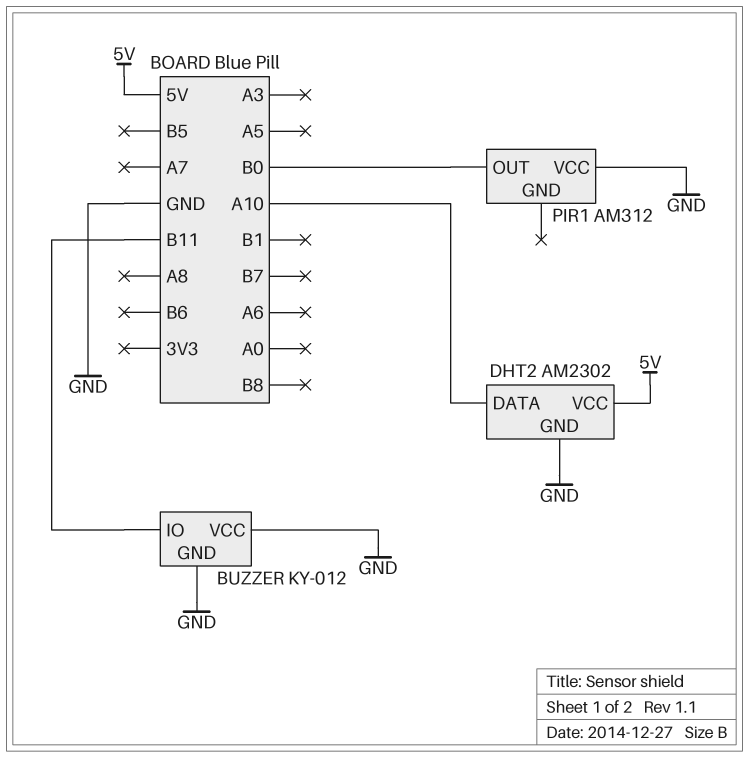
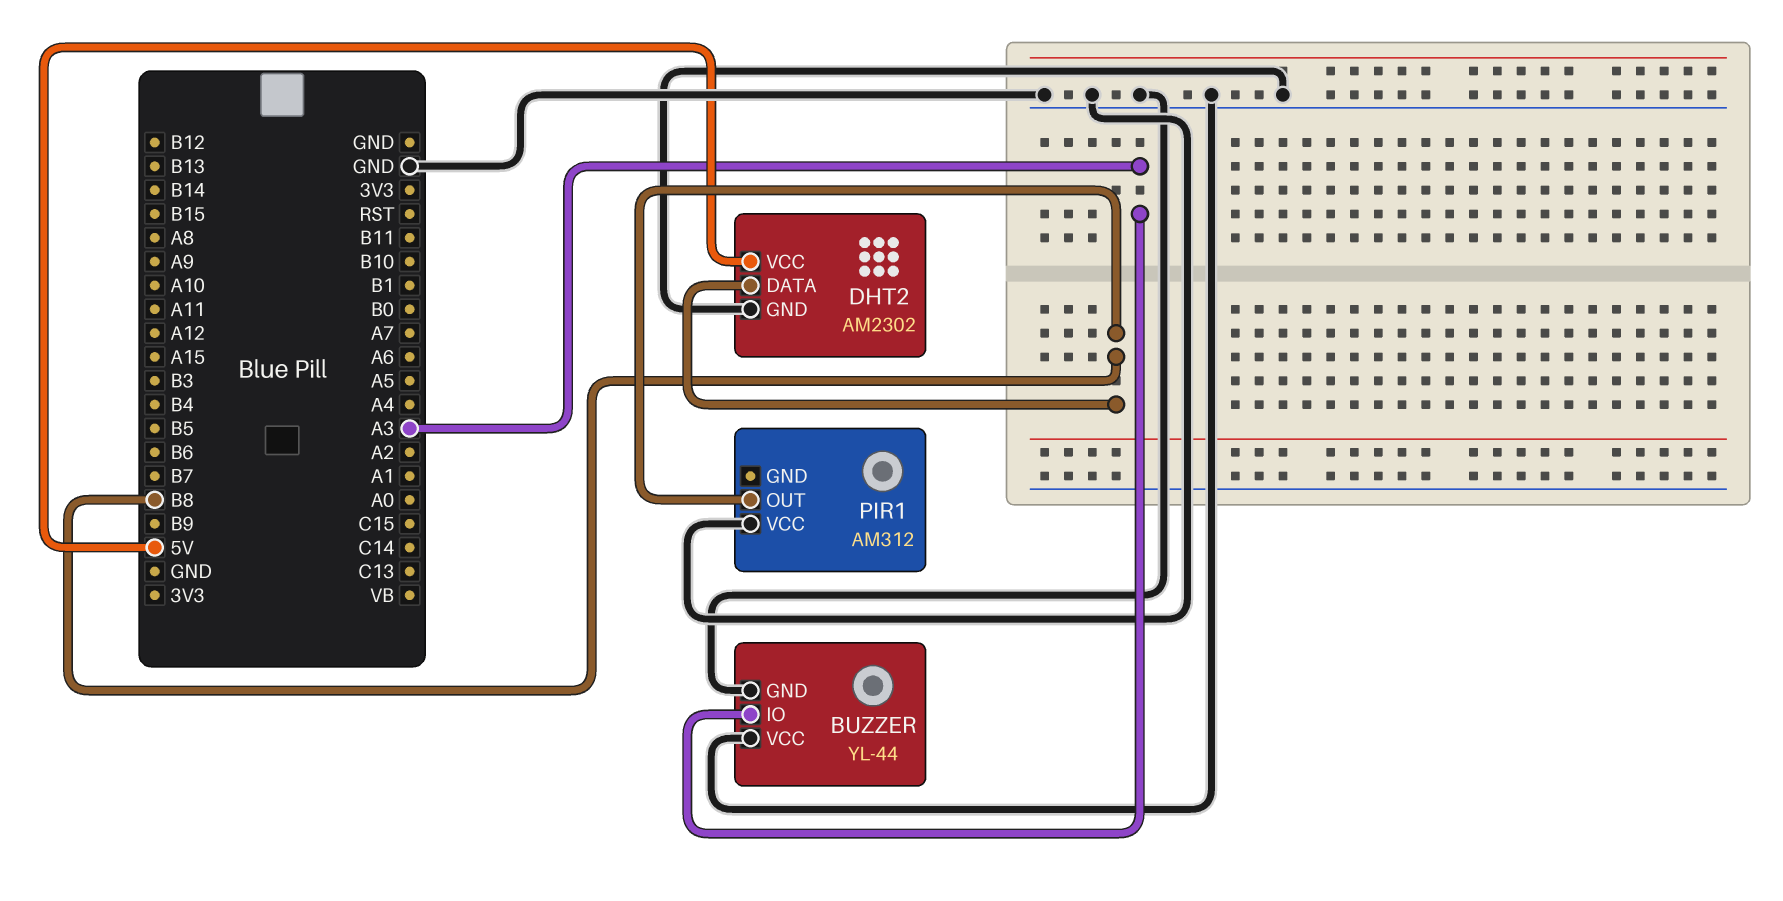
BUZZER: KY-012 -> YL-44
BUZZER pin IO: B11 -> A3
DHT2 pin DATA: A10 -> B8
PIR1 pin OUT: B0 -> B8

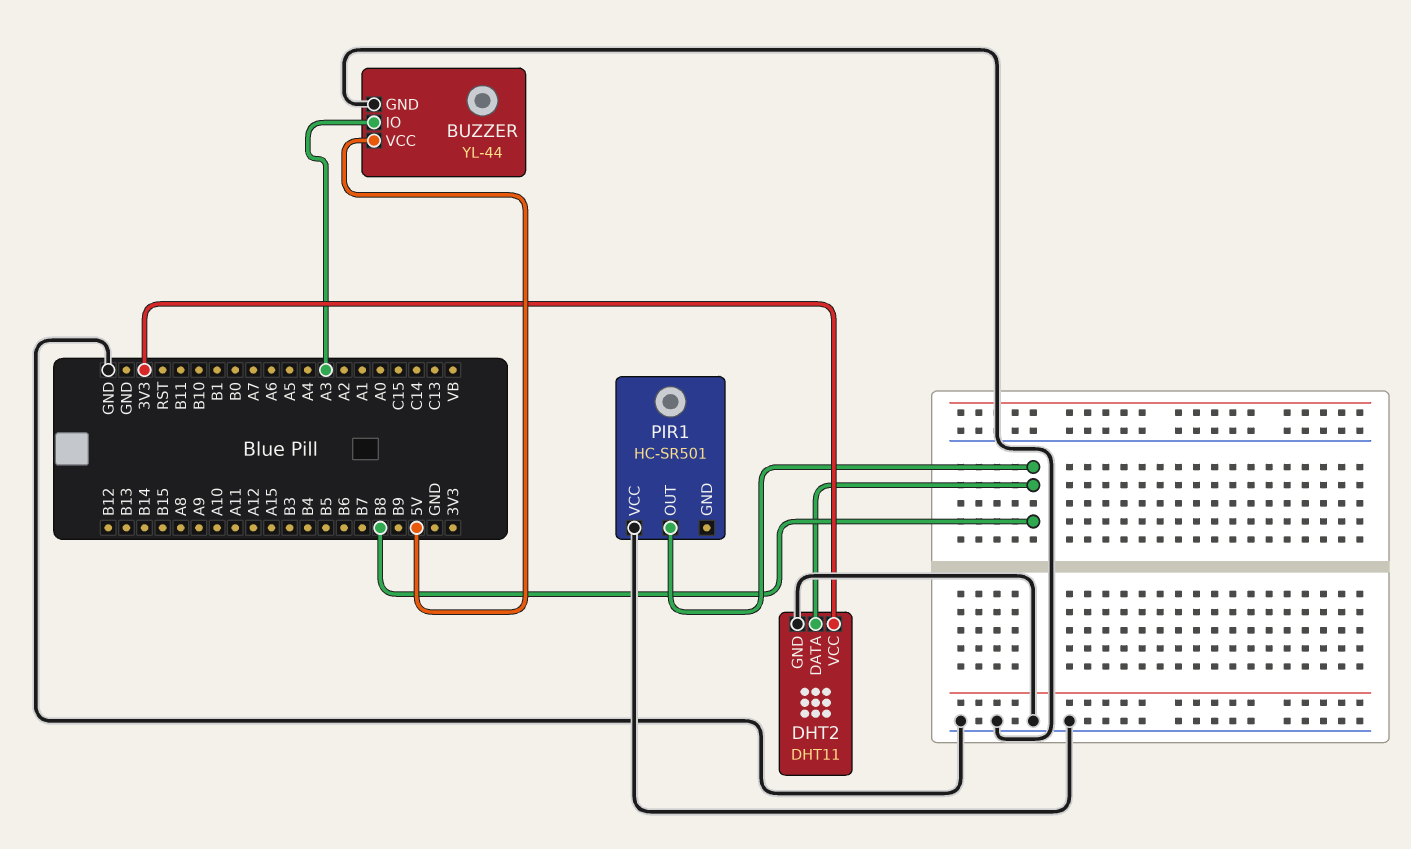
BUZZER pin VCC: GND -> 5V
DHT2: AM2302 -> DHT11
DHT2 pin VCC: 5V -> 3V3
PIR1: AM312 -> HC-SR501

